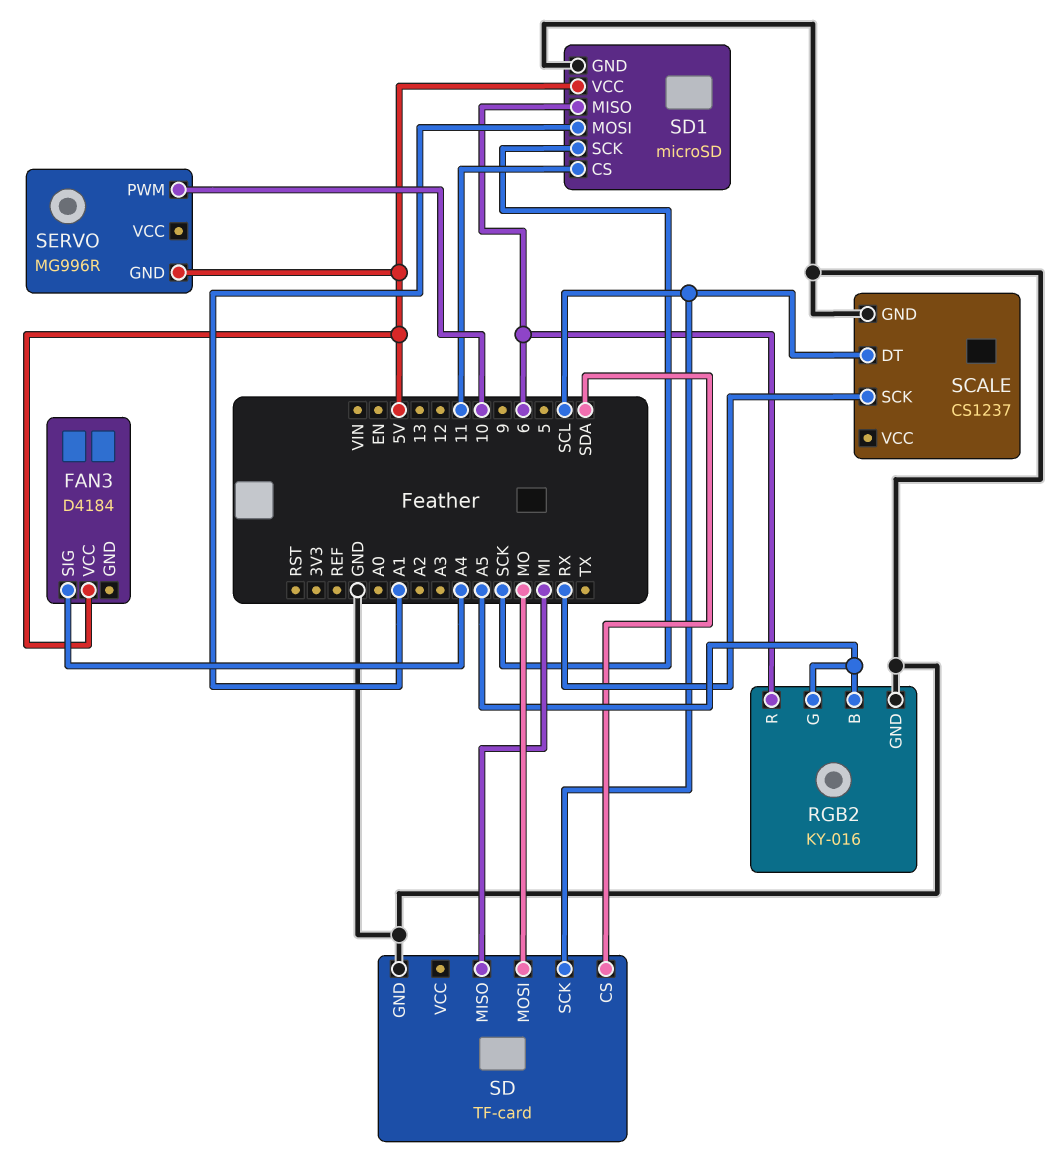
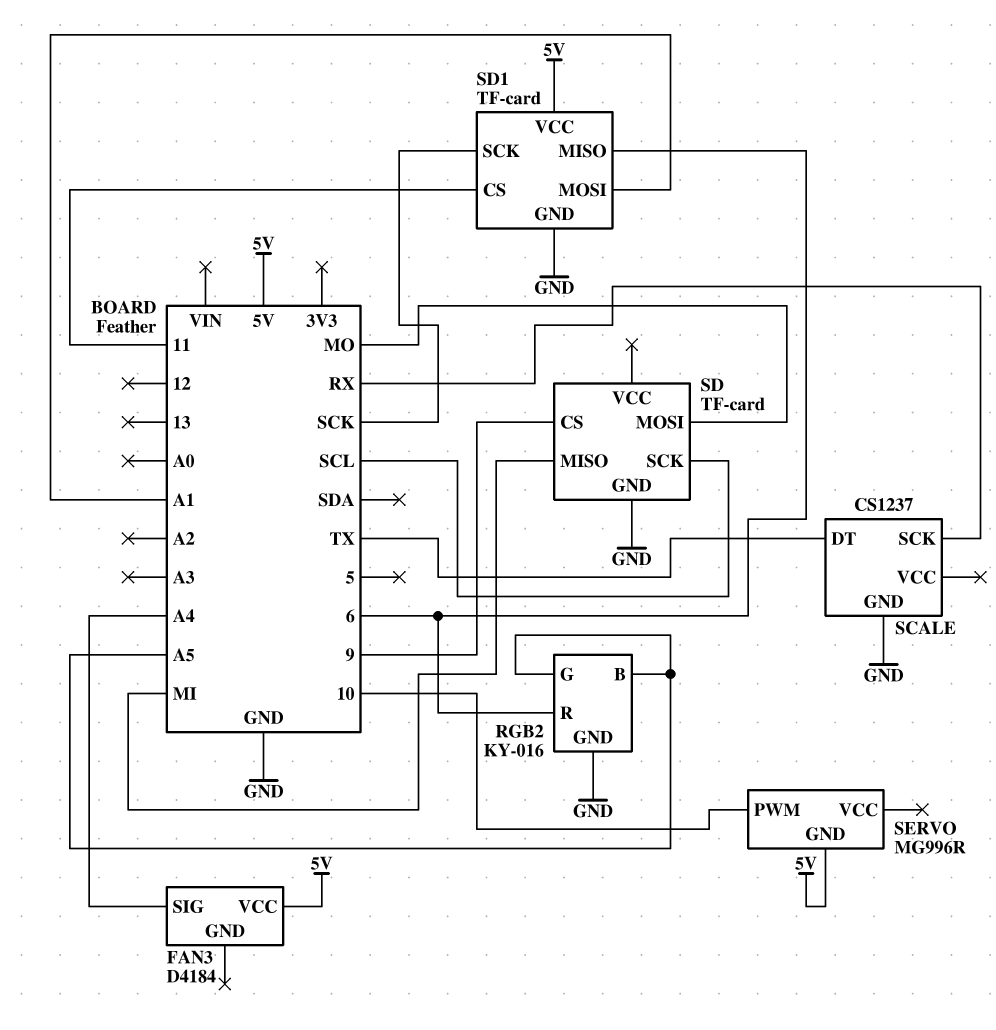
SCALE pin DT: SCL -> TX
SD pin CS: SDA -> 9
SD1: microSD -> TF-card

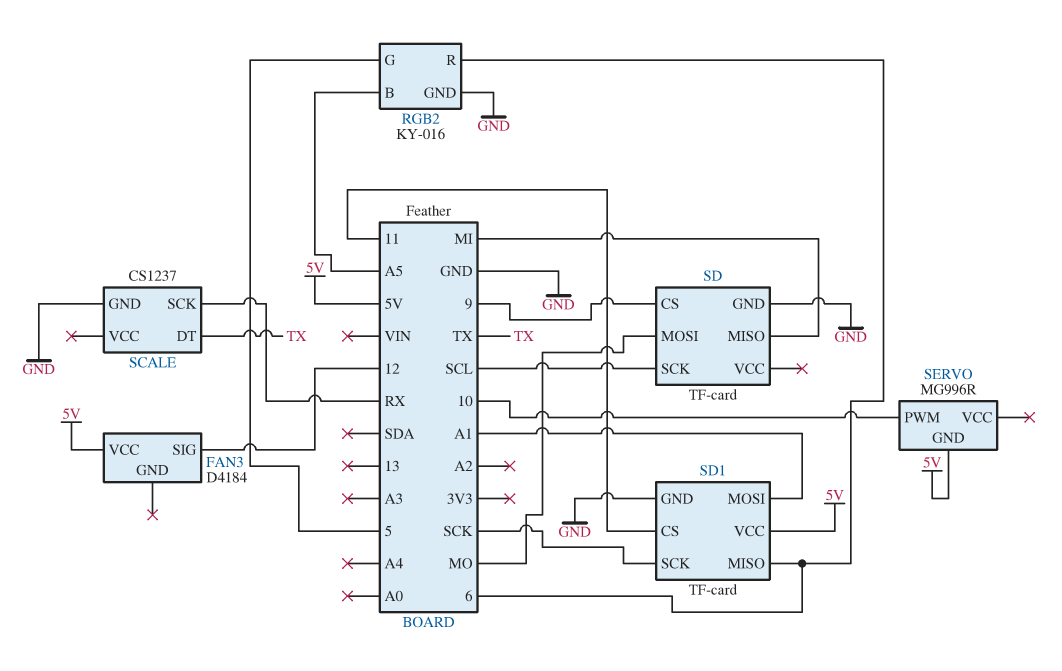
FAN3 pin SIG: A4 -> 12
RGB2 pin G: A5 -> 5

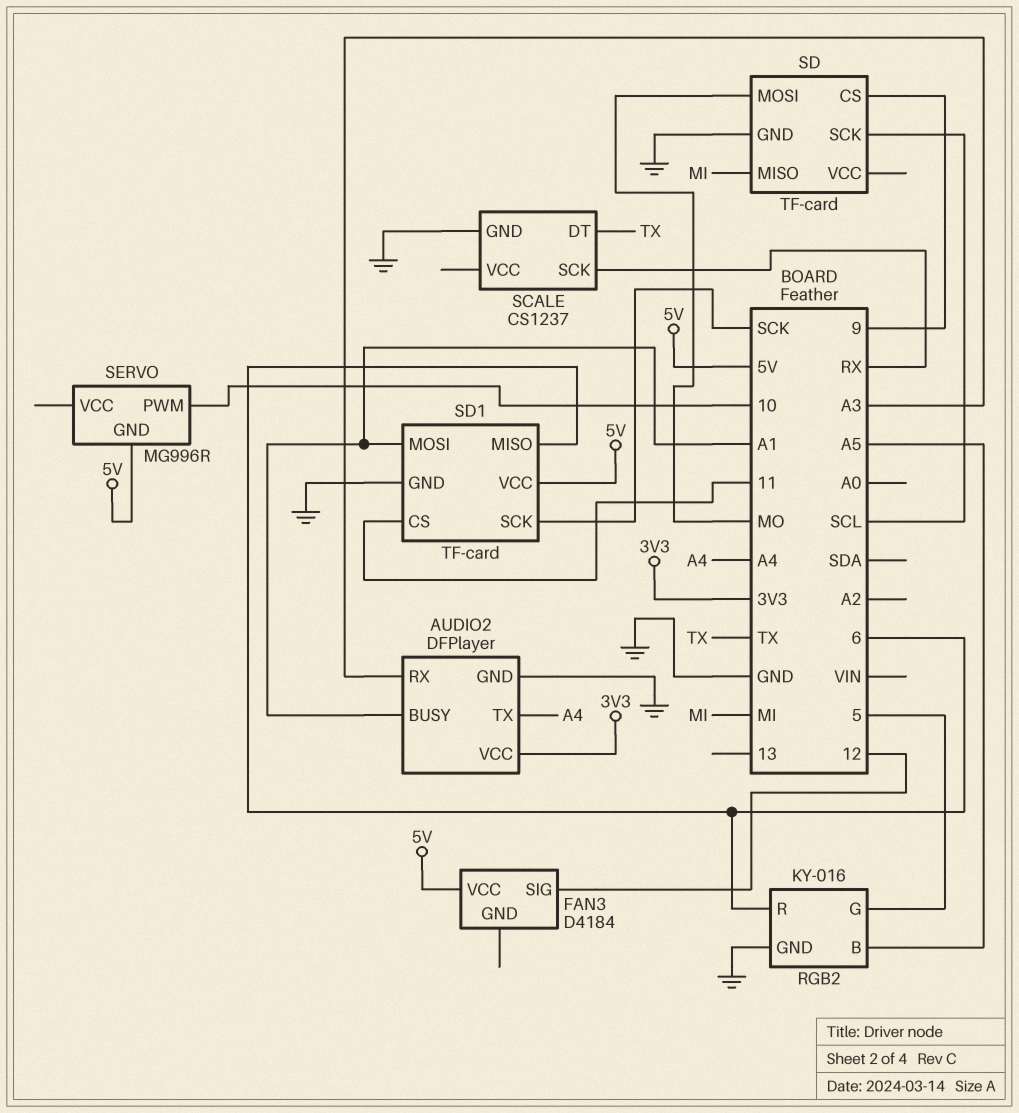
AUDIO2: none -> DFPlayer
AUDIO2 pin BUSY: none -> A1
AUDIO2 pin GND: none -> GND
AUDIO2 pin RX: none -> A3
AUDIO2 pin TX: none -> A4
AUDIO2 pin VCC: none -> 3V3

